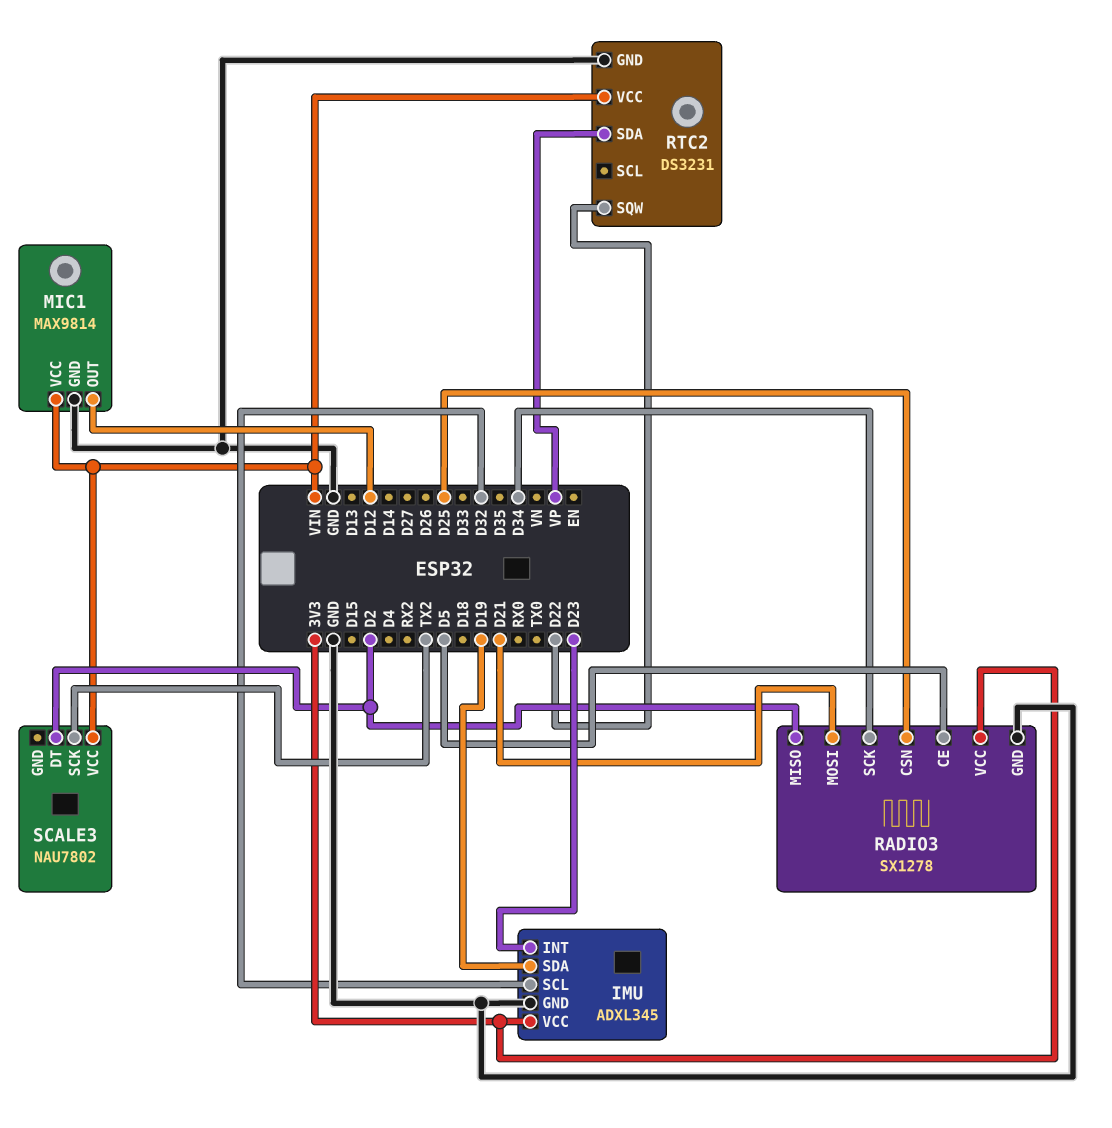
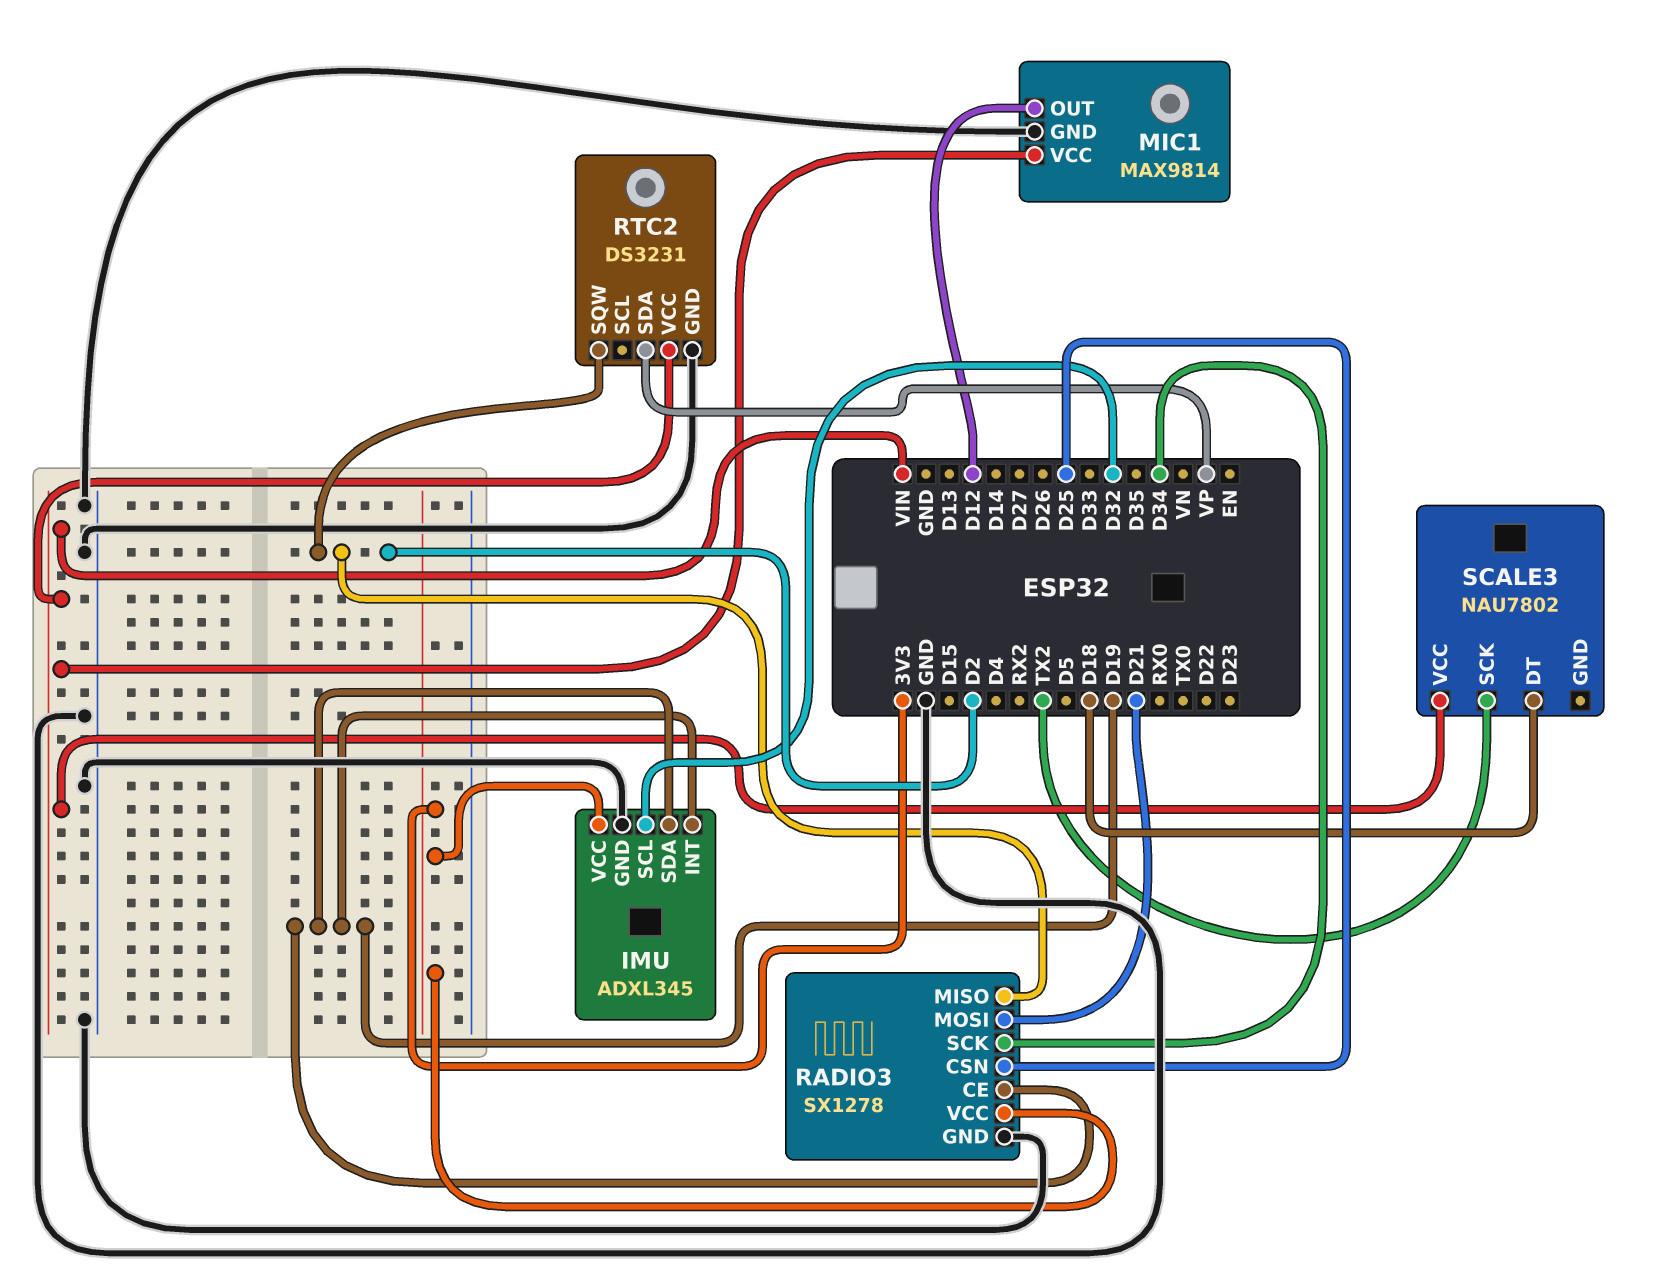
IMU pin INT: D23 -> D19
RADIO3 pin CE: D5 -> D19
RTC2 pin SQW: D22 -> D2
SCALE3 pin DT: D2 -> D18

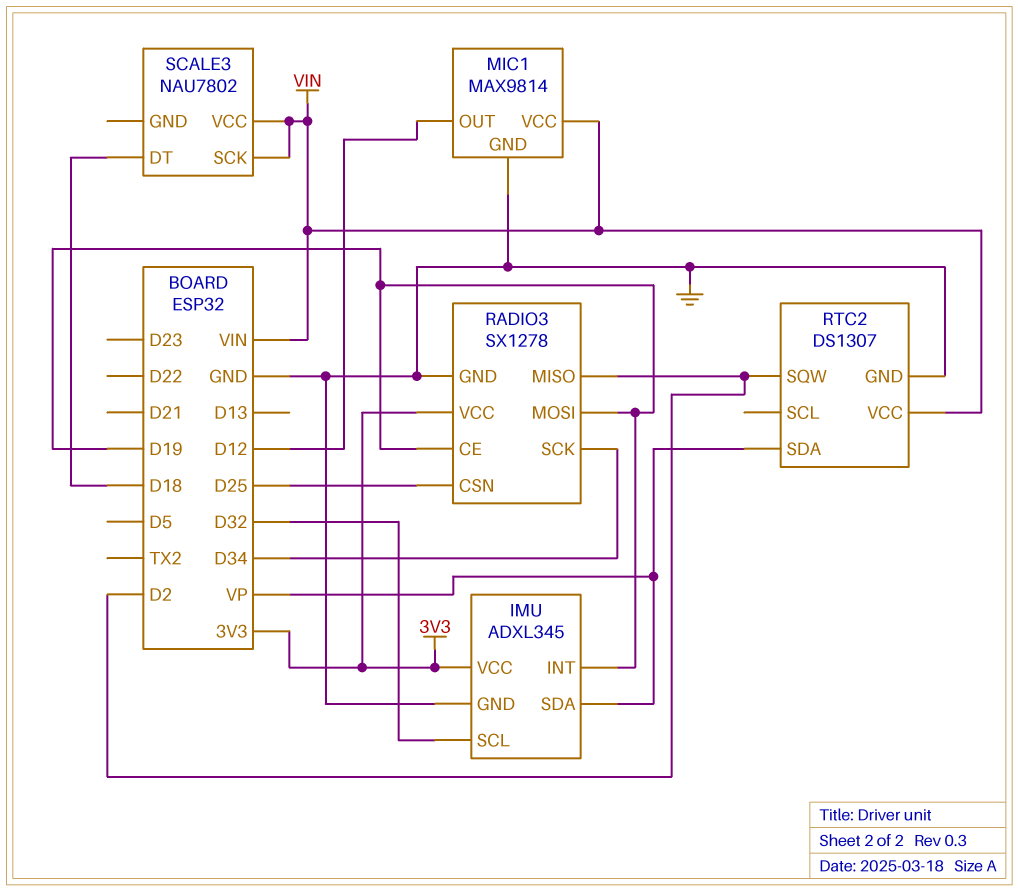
IMU pin SDA: D19 -> VP
RADIO3 pin MOSI: D21 -> D19
RTC2: DS3231 -> DS1307
SCALE3 pin SCK: TX2 -> VIN

